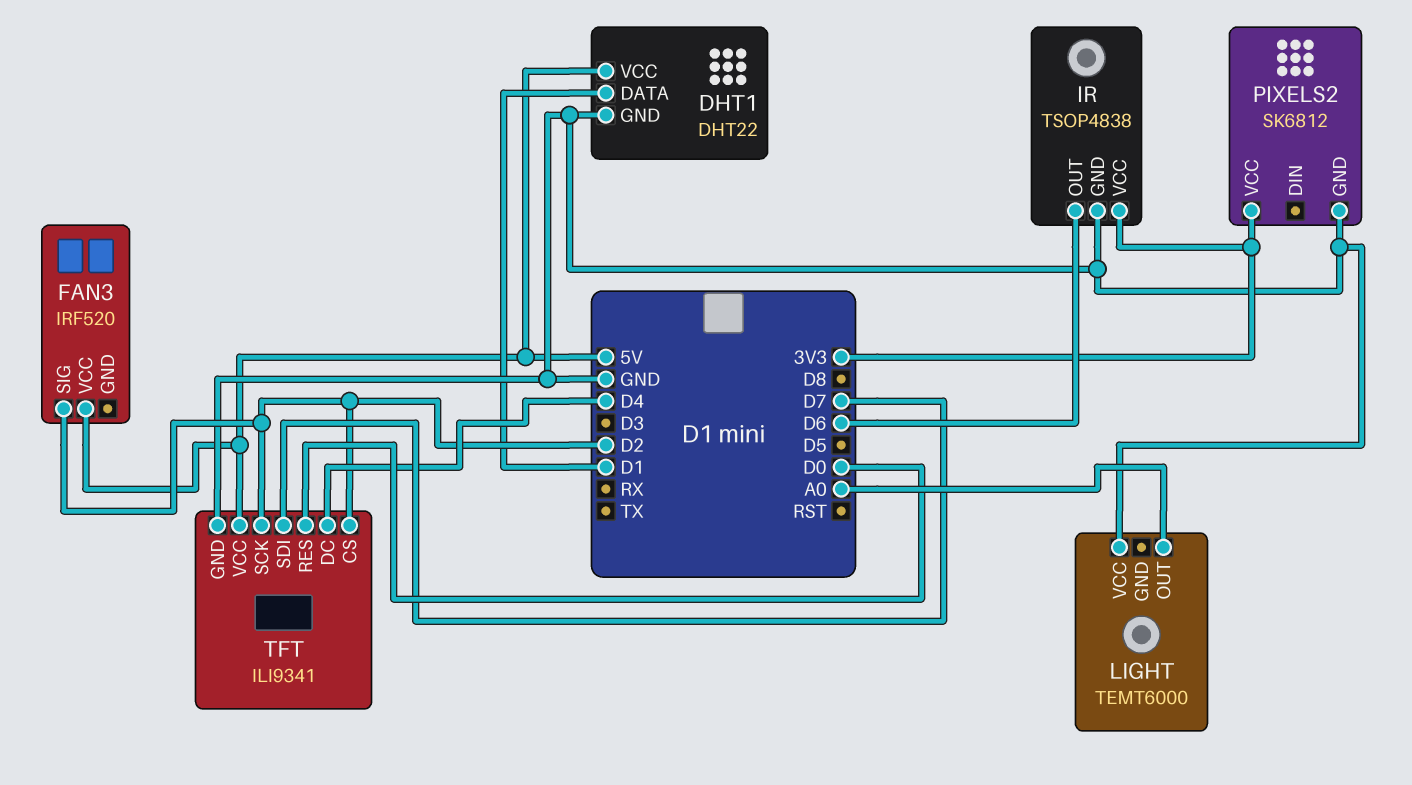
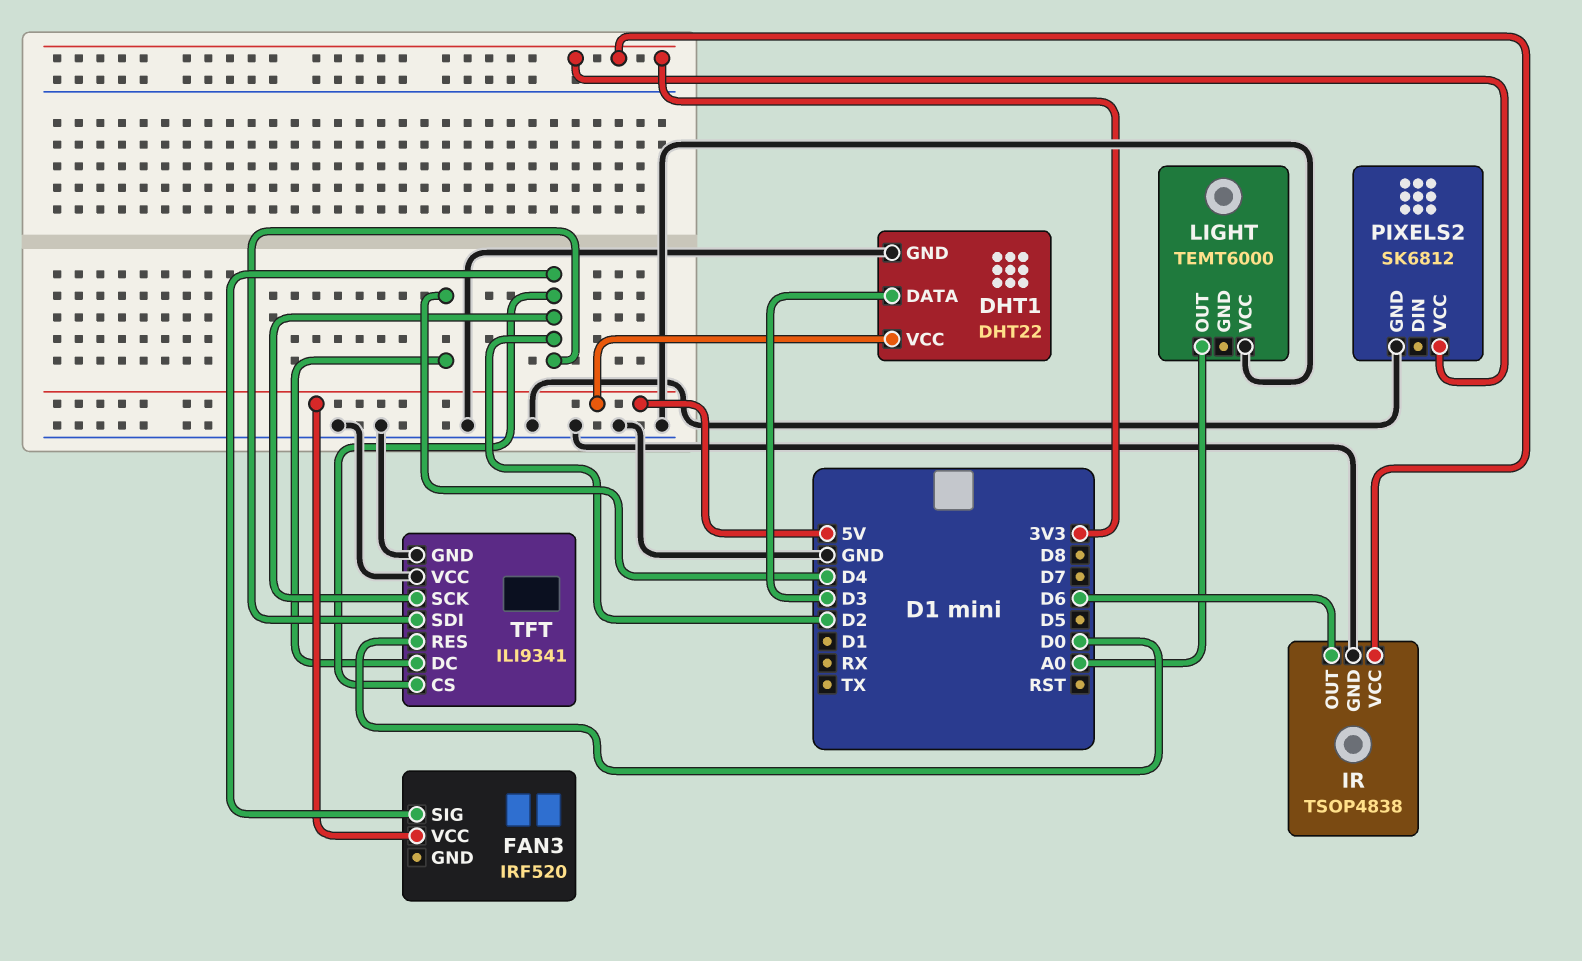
DHT1 pin DATA: D1 -> D3
TFT pin SDI: D7 -> D2
TFT pin VCC: 5V -> GND

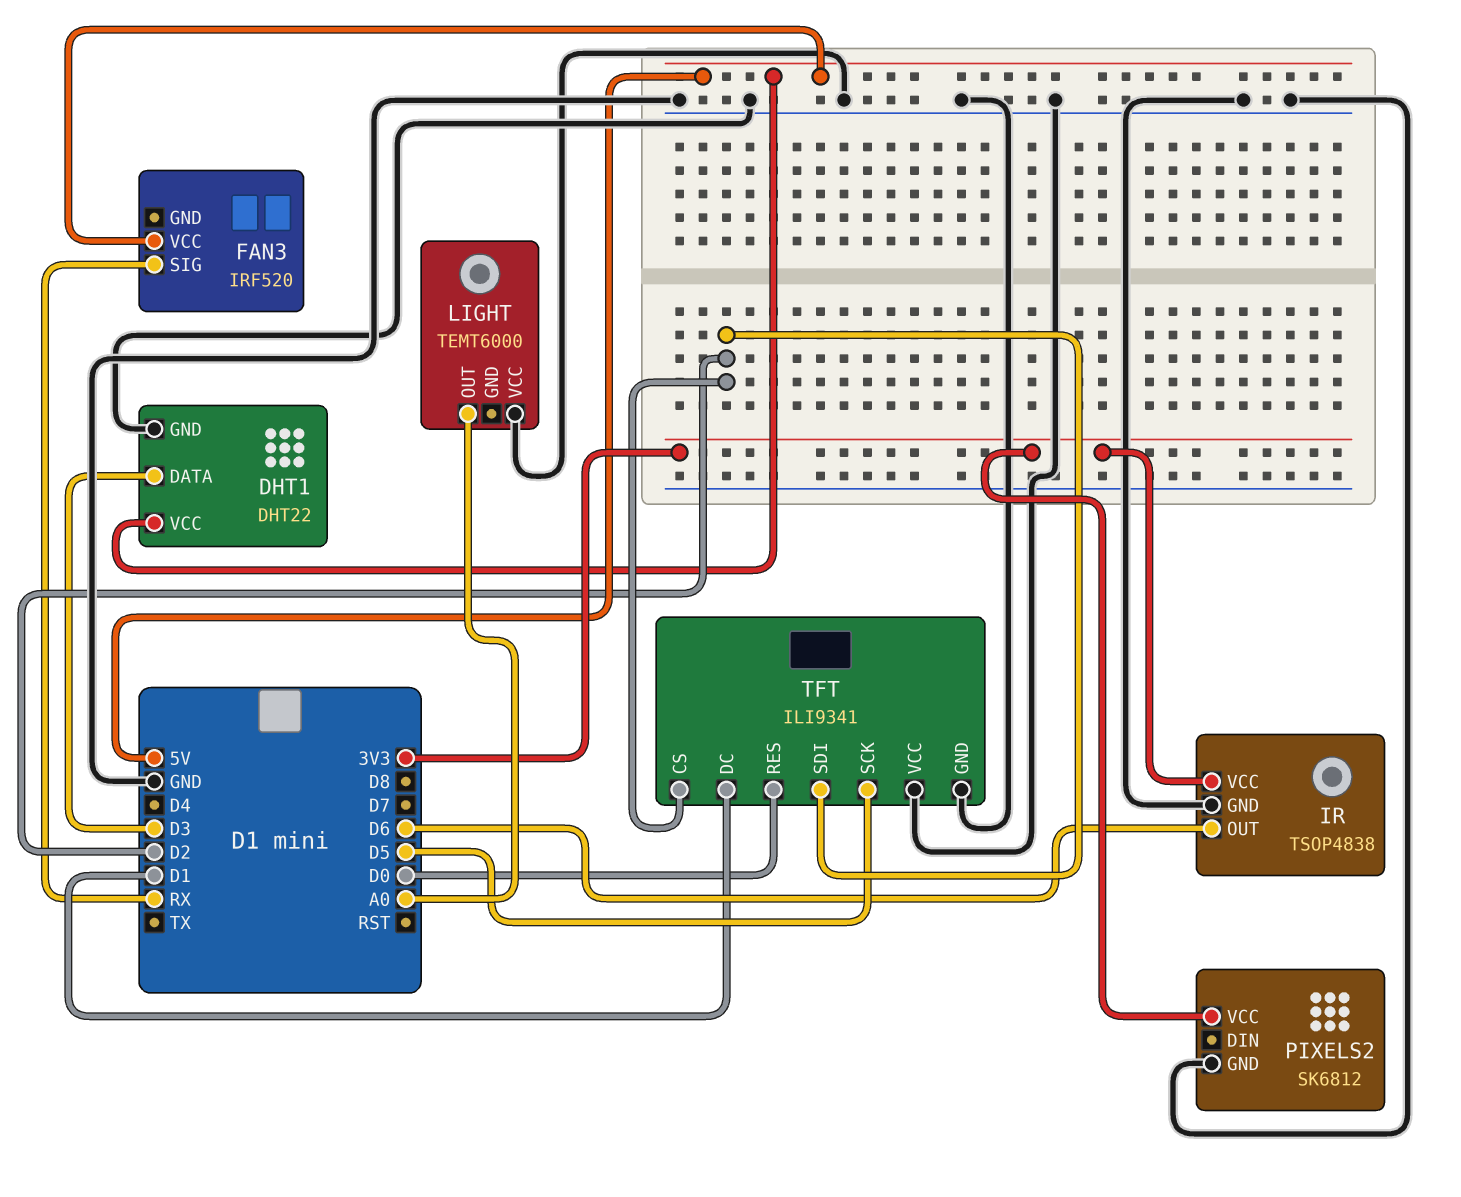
FAN3 pin SIG: D2 -> RX
TFT pin DC: D4 -> D1
TFT pin SCK: D2 -> D5

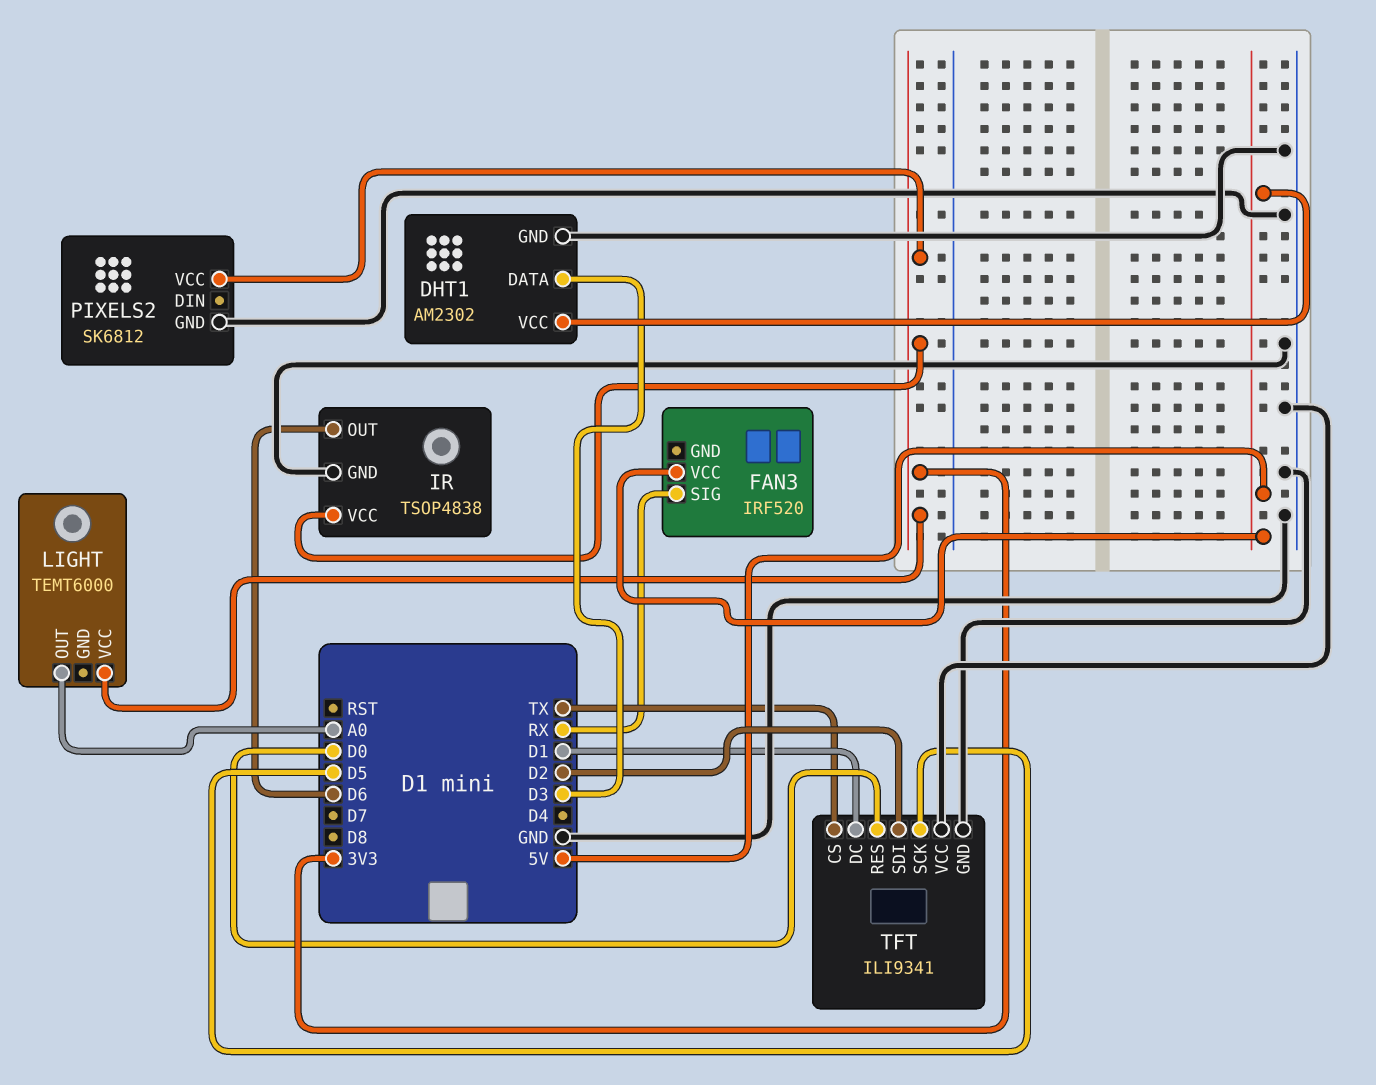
DHT1: DHT22 -> AM2302
LIGHT pin VCC: GND -> 3V3
TFT pin CS: D2 -> TX

